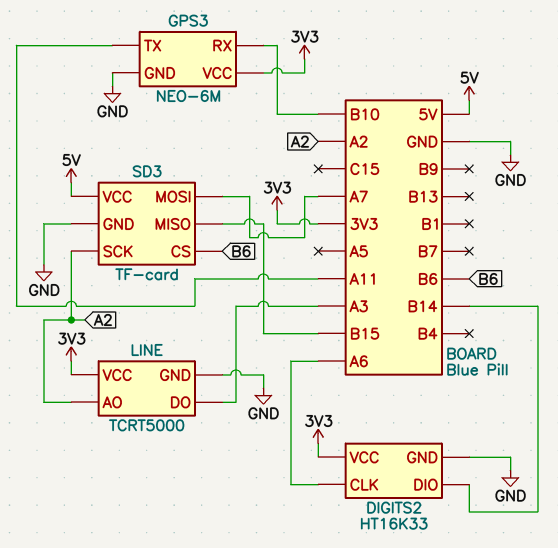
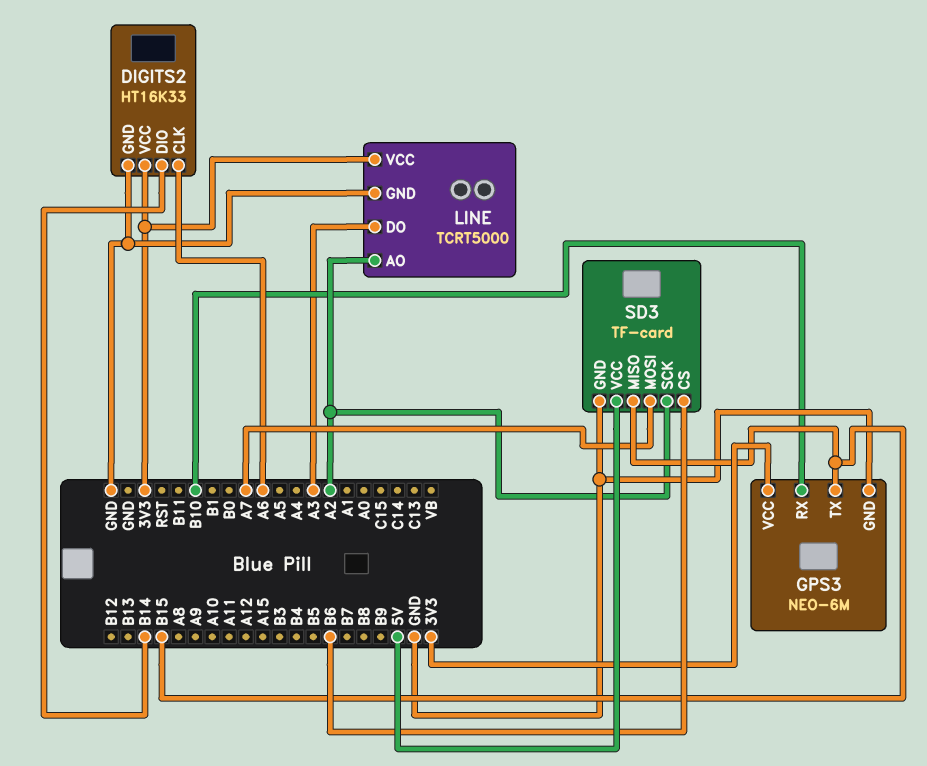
GPS3 pin TX: A11 -> B15

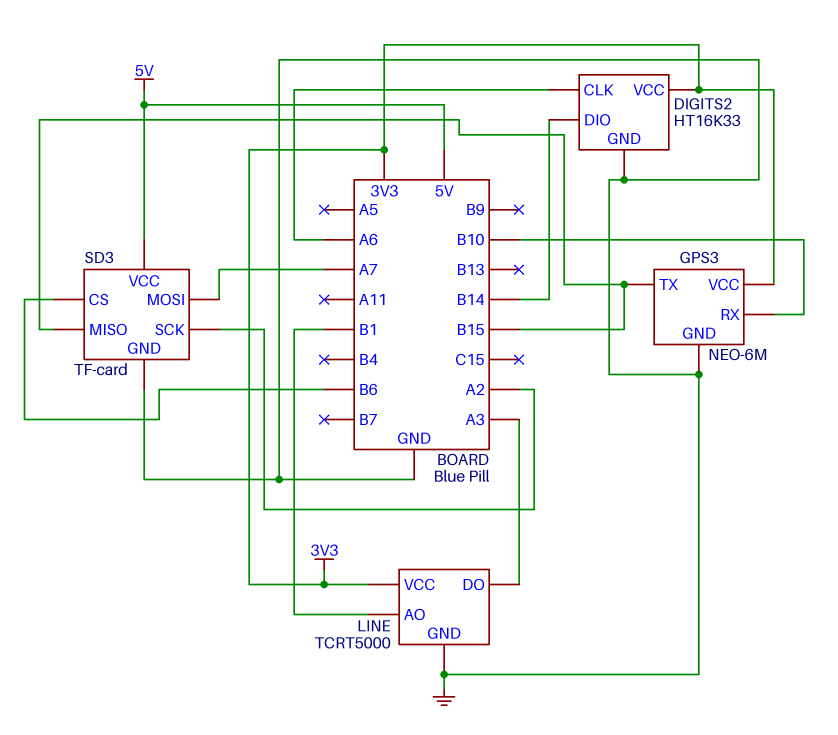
LINE pin AO: A2 -> B1

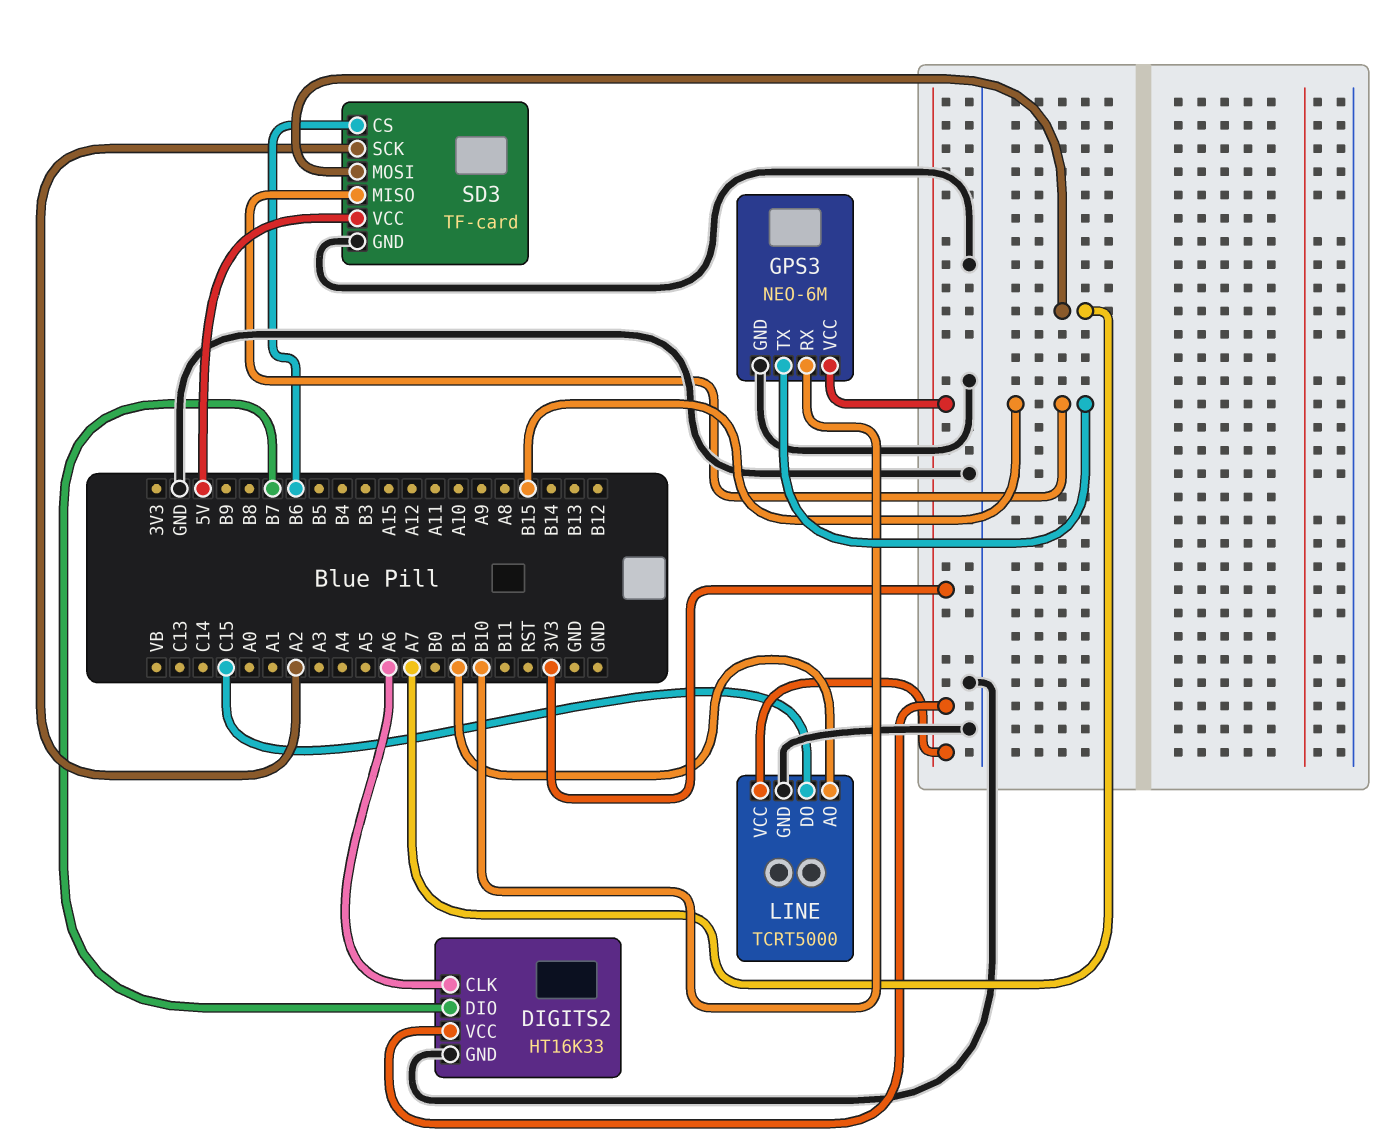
DIGITS2 pin DIO: B14 -> B7
LINE pin DO: A3 -> C15

